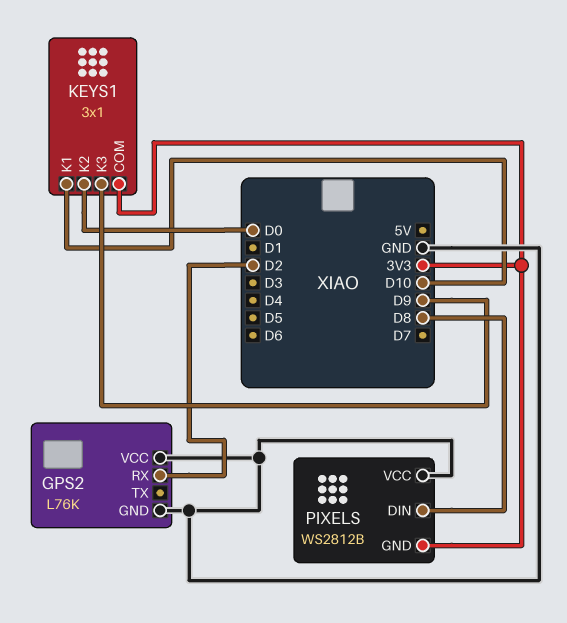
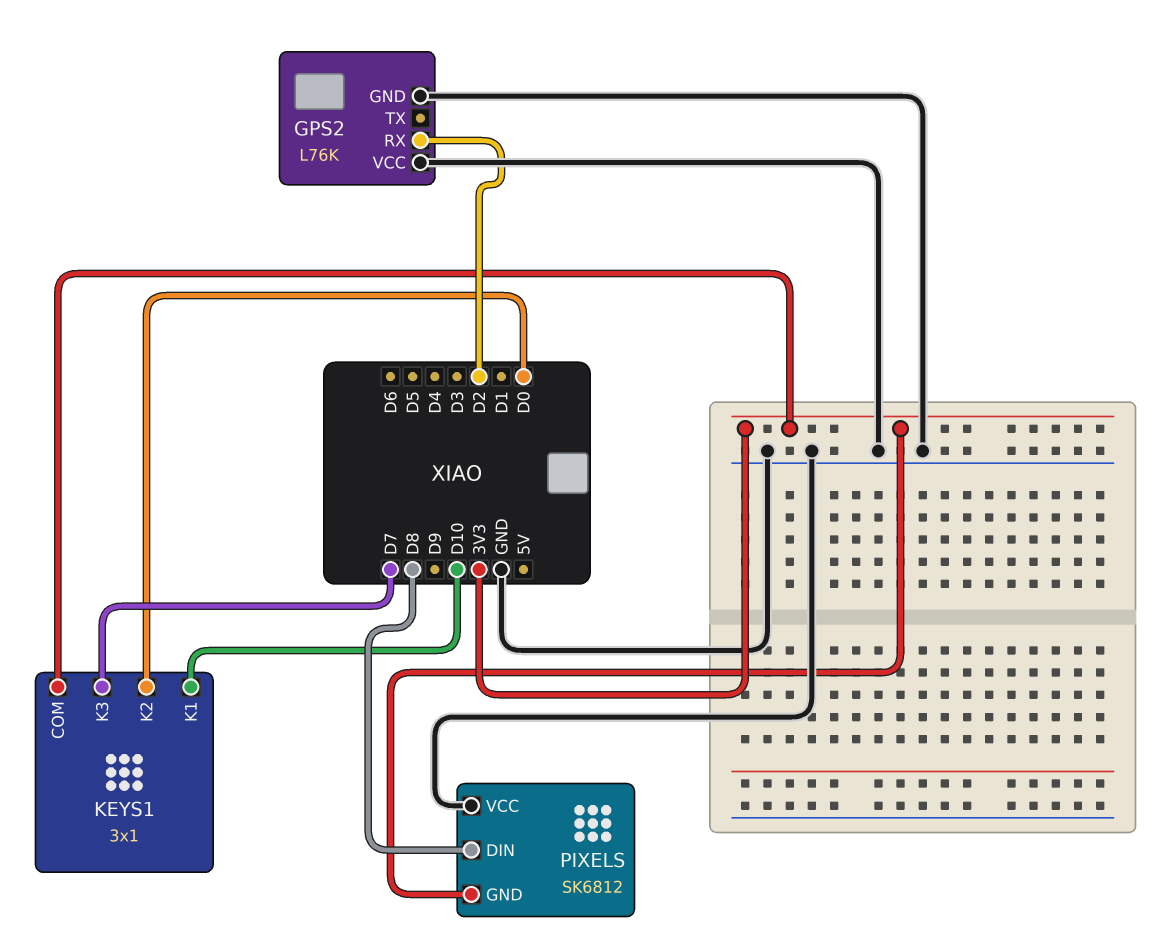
KEYS1 pin K3: D9 -> D7
PIXELS: WS2812B -> SK6812

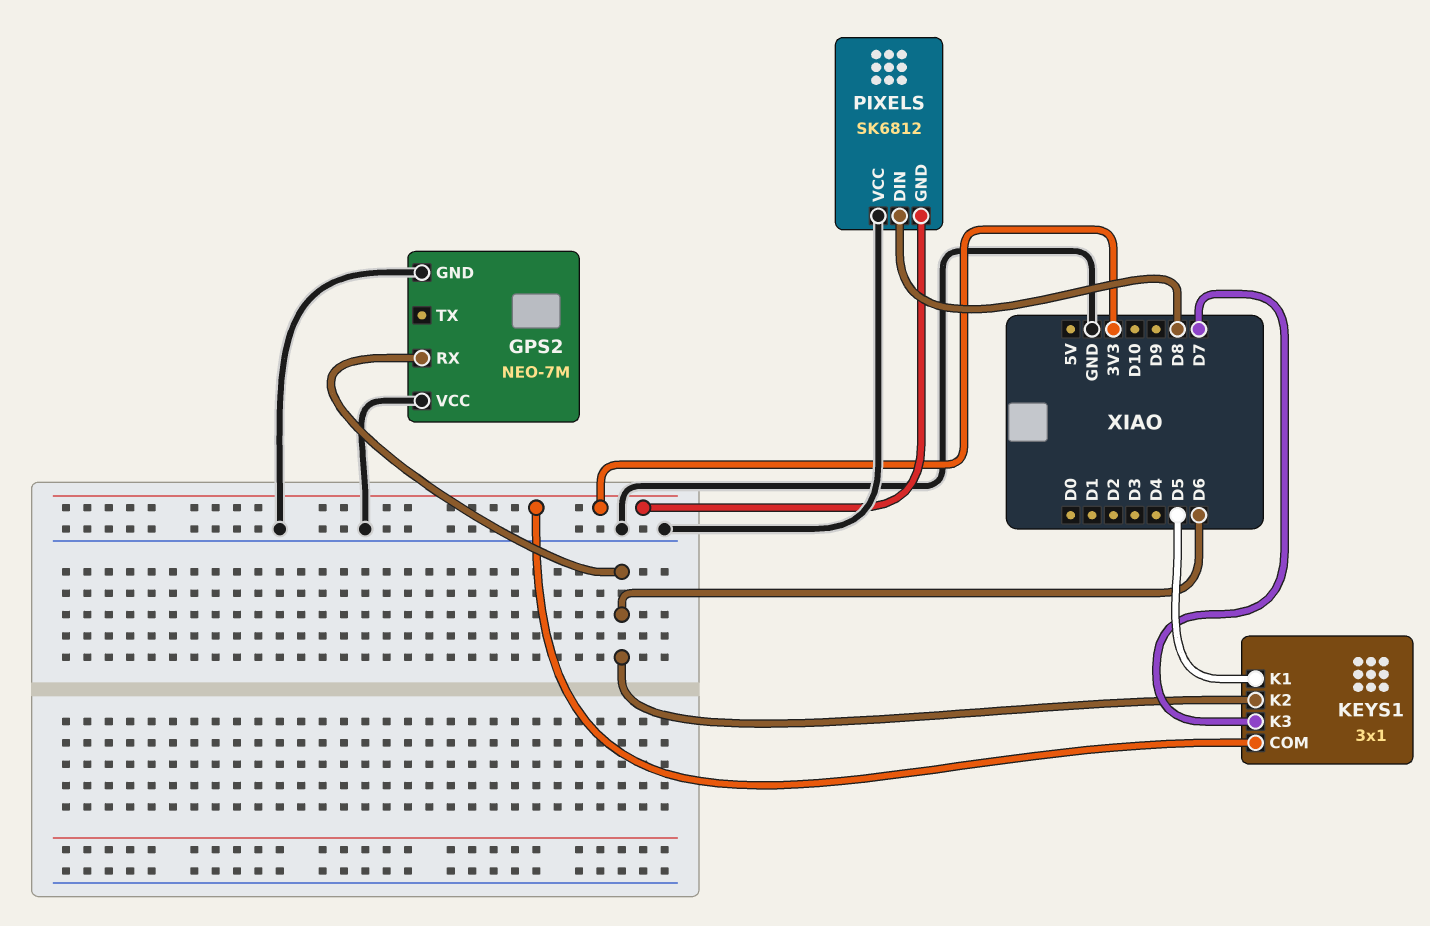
GPS2: L76K -> NEO-7M
GPS2 pin RX: D2 -> D6
KEYS1 pin K1: D10 -> D5
KEYS1 pin K2: D0 -> D6

